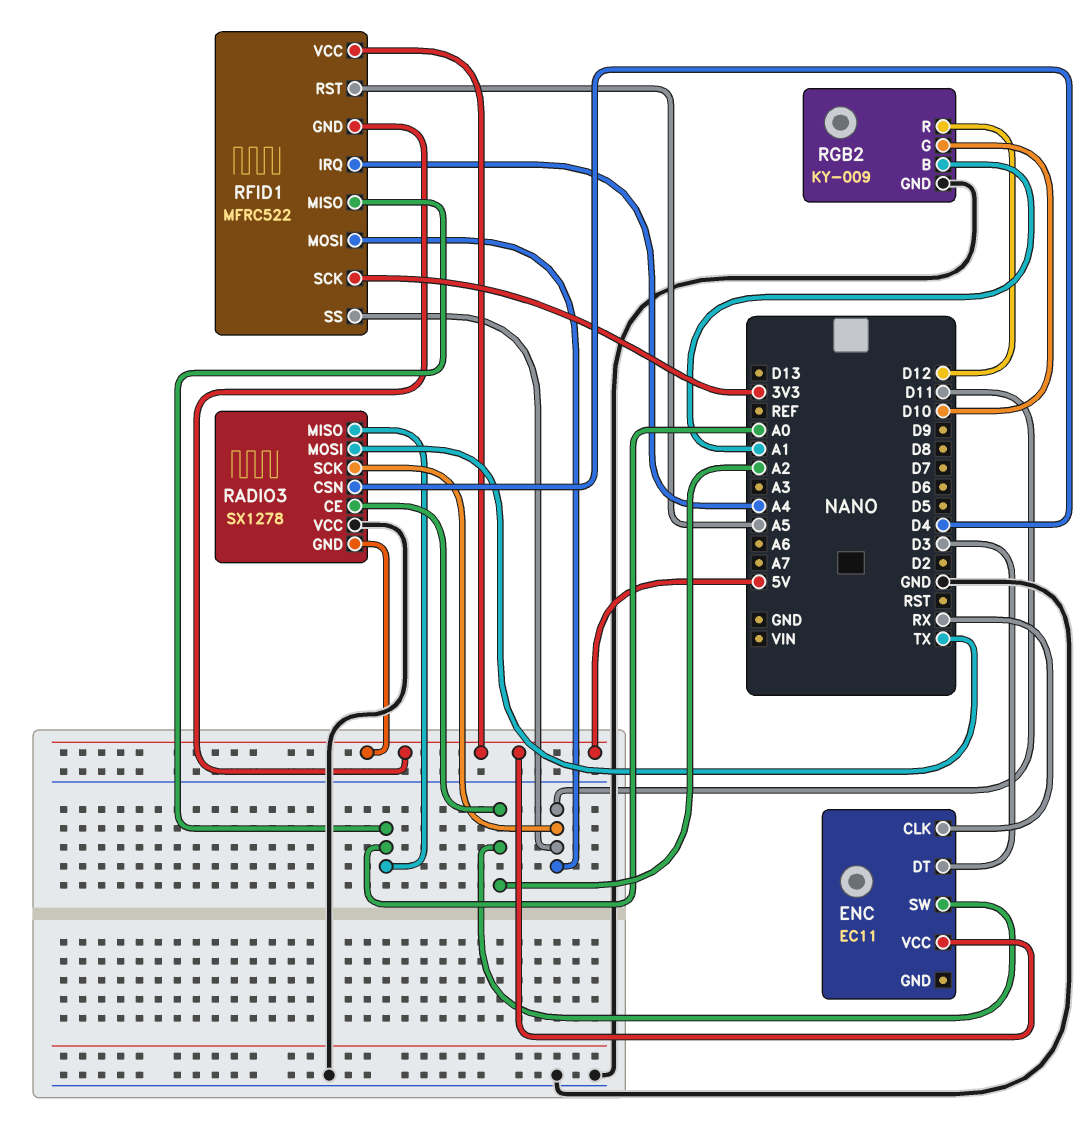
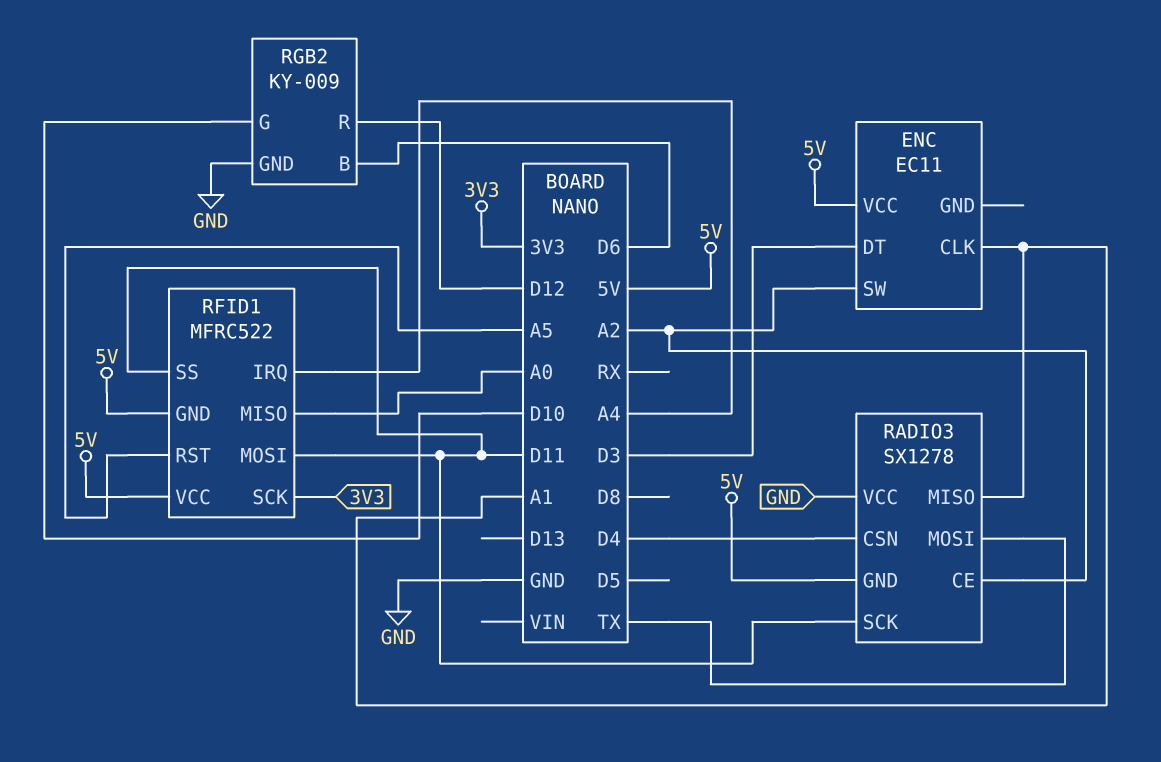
ENC pin CLK: RX -> A1
RADIO3 pin MISO: A0 -> A1
RGB2 pin B: A1 -> D6

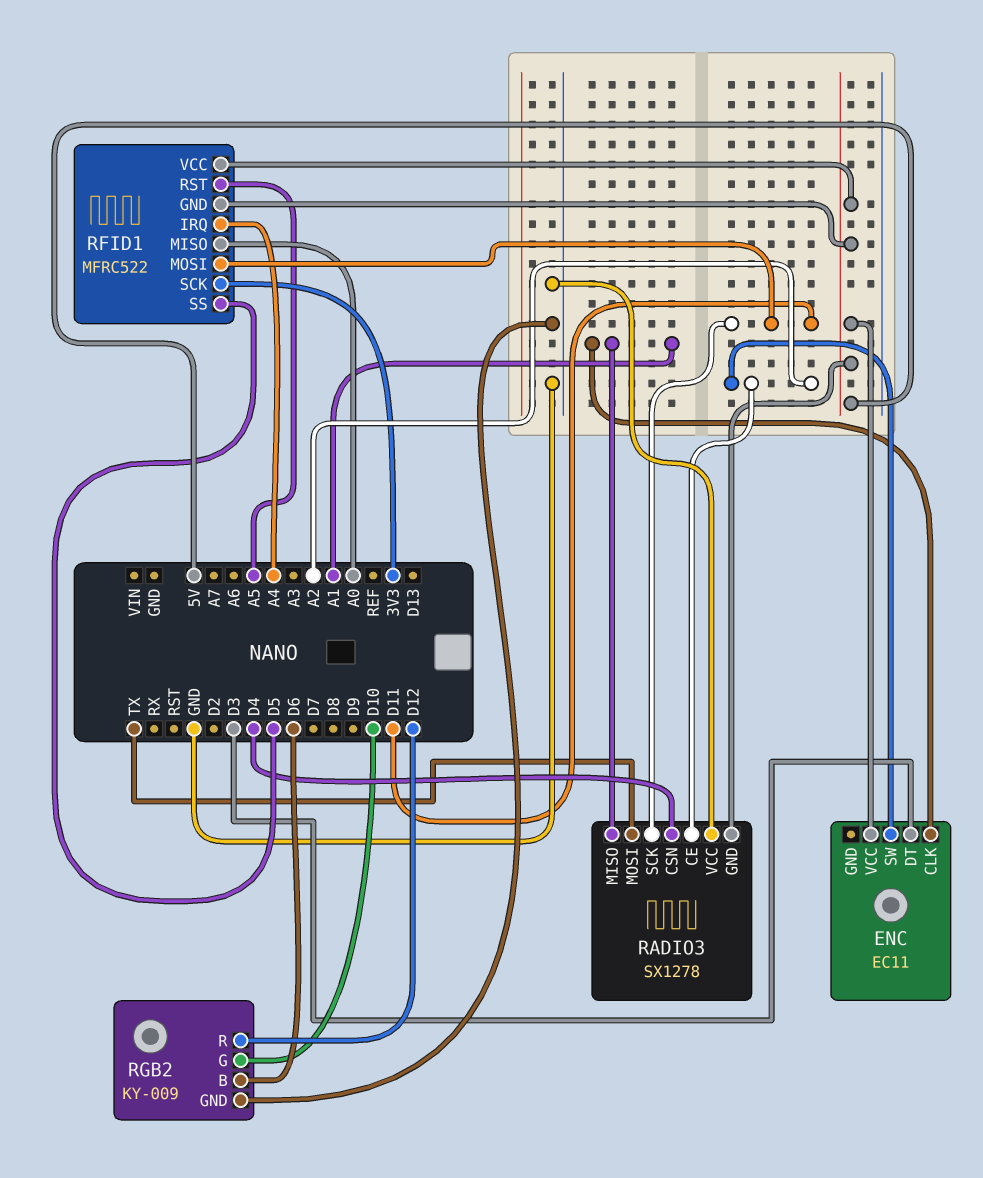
RFID1 pin SS: D11 -> D5

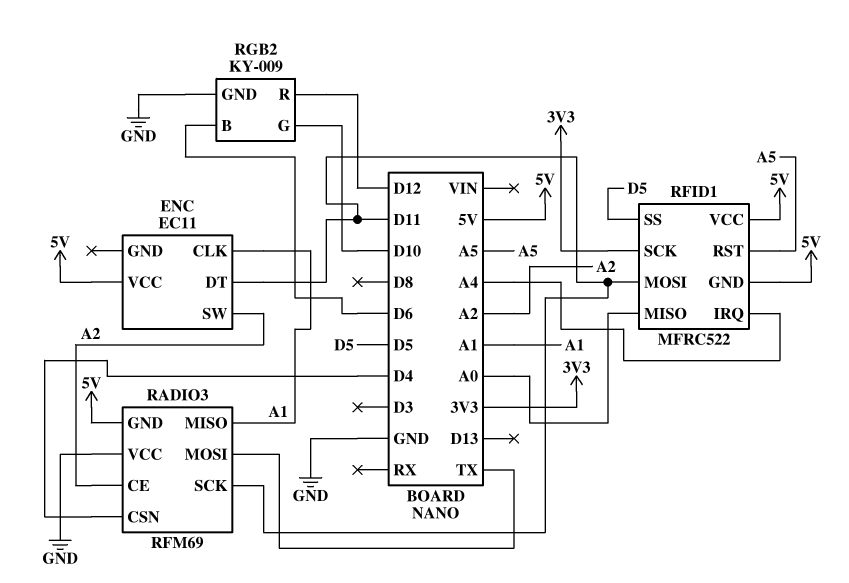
ENC pin DT: D3 -> D11
RADIO3: SX1278 -> RFM69

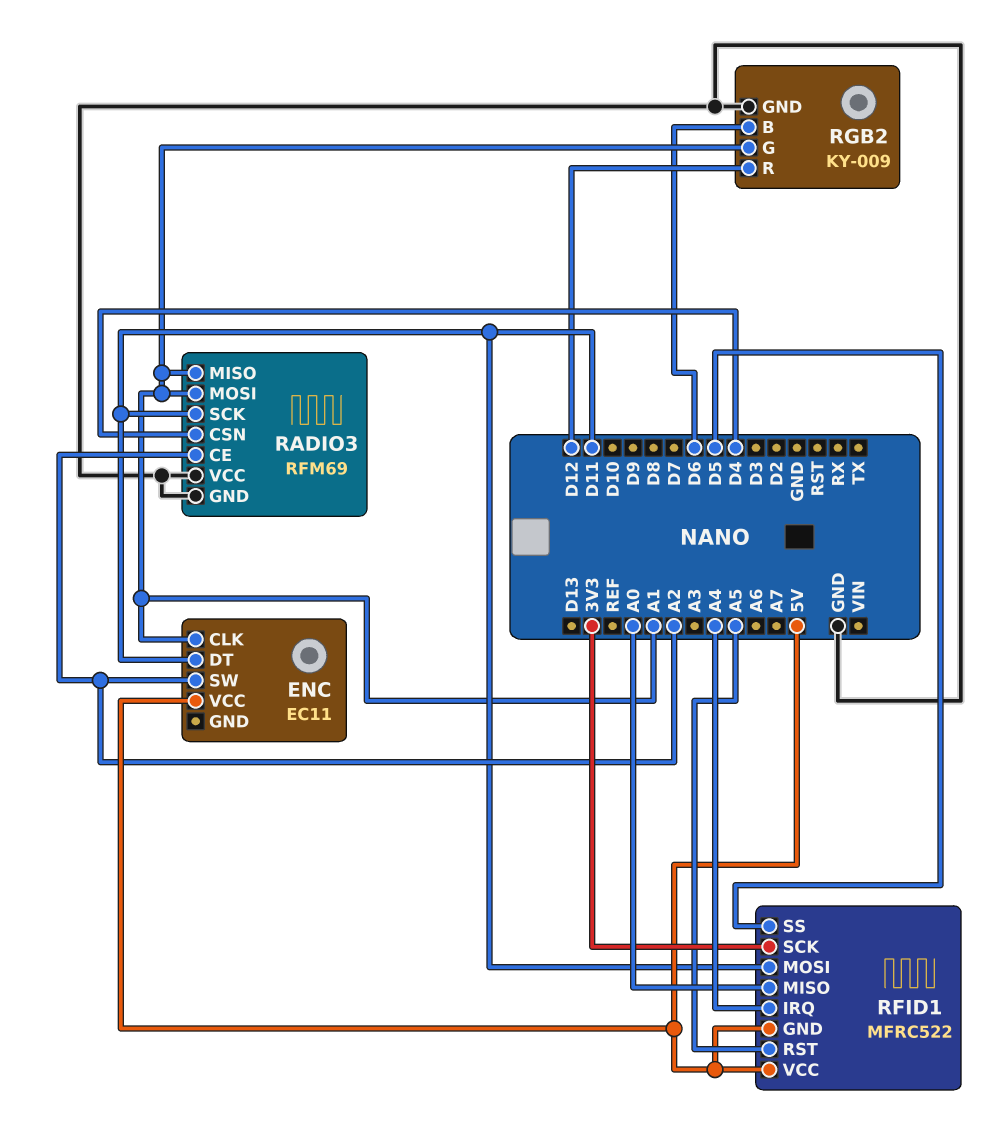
RADIO3 pin GND: 5V -> GND
RADIO3 pin MOSI: TX -> A1
RGB2 pin G: D10 -> A1

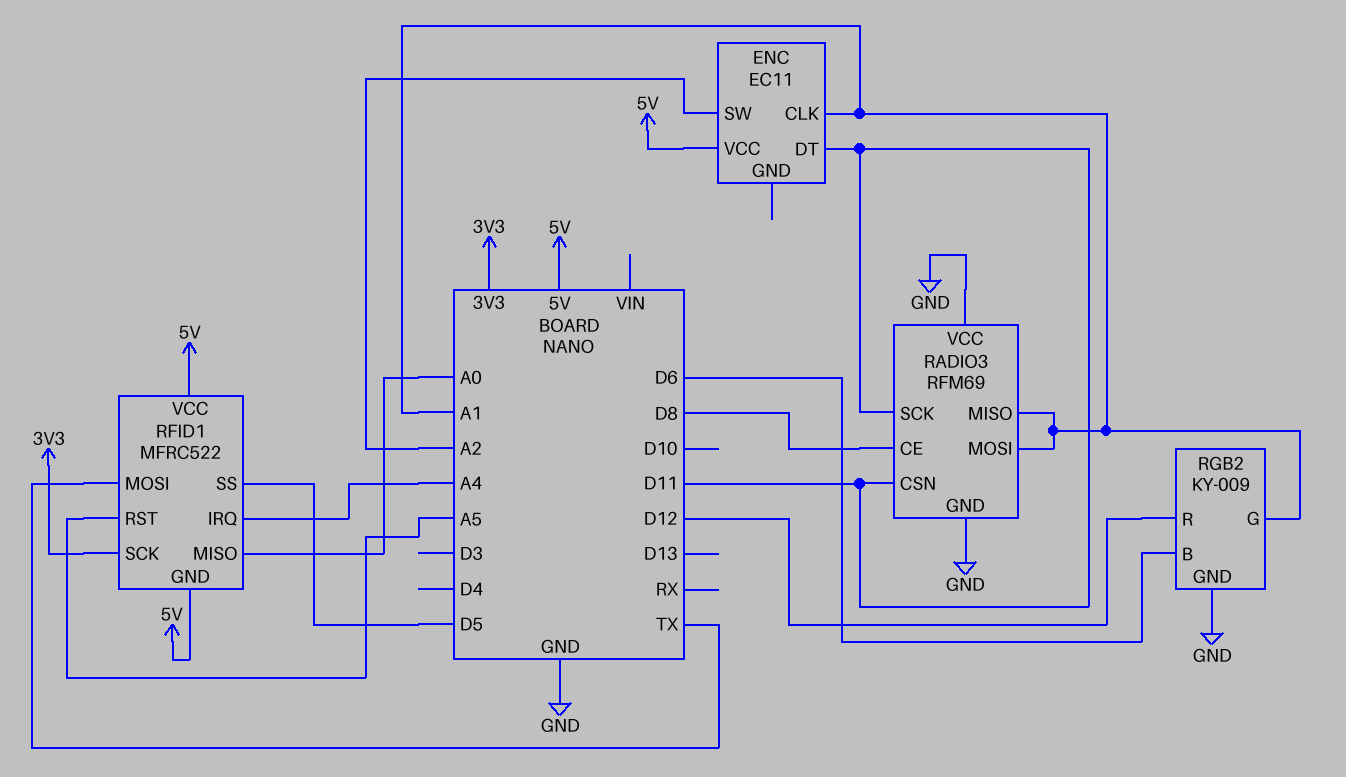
RADIO3 pin CE: A2 -> D8
RADIO3 pin CSN: D4 -> D11
RFID1 pin MOSI: D11 -> TX

